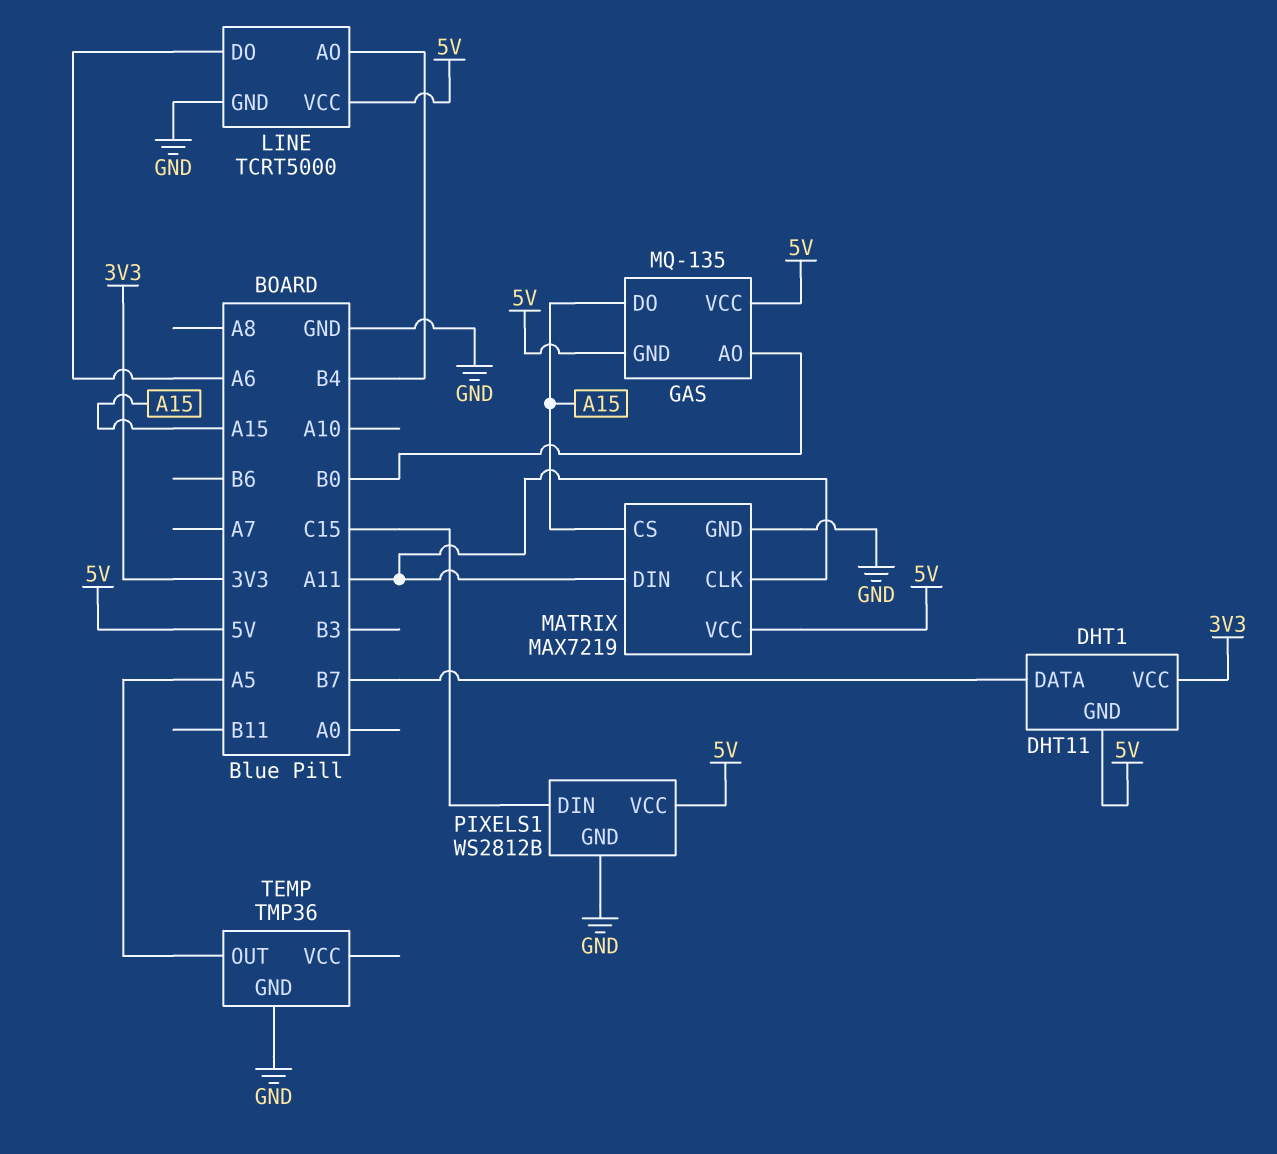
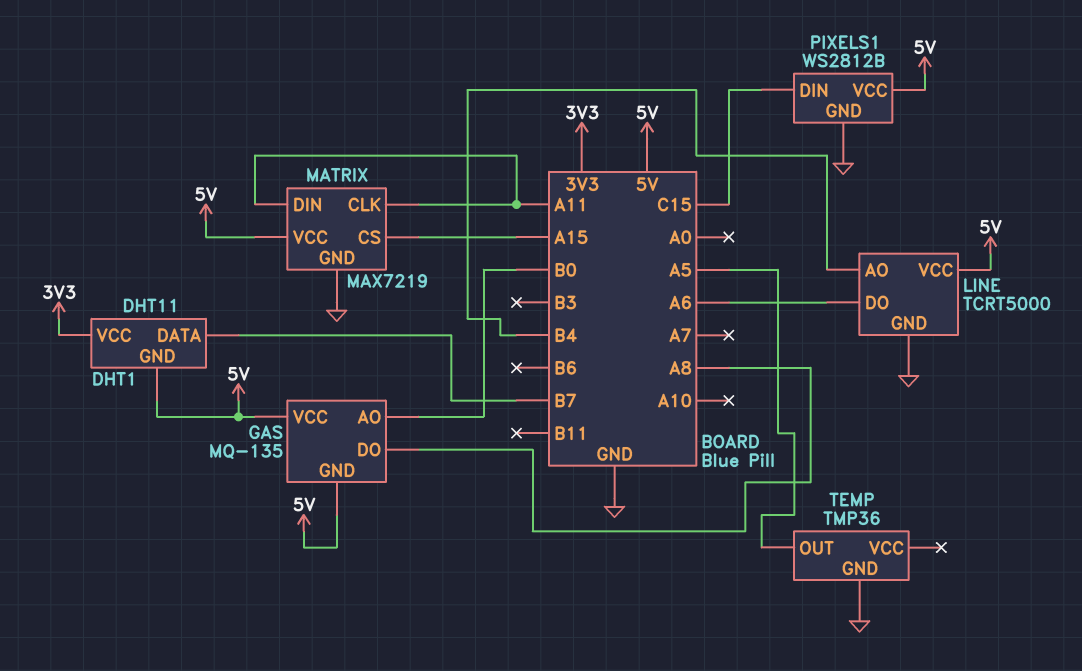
GAS pin DO: A15 -> A8

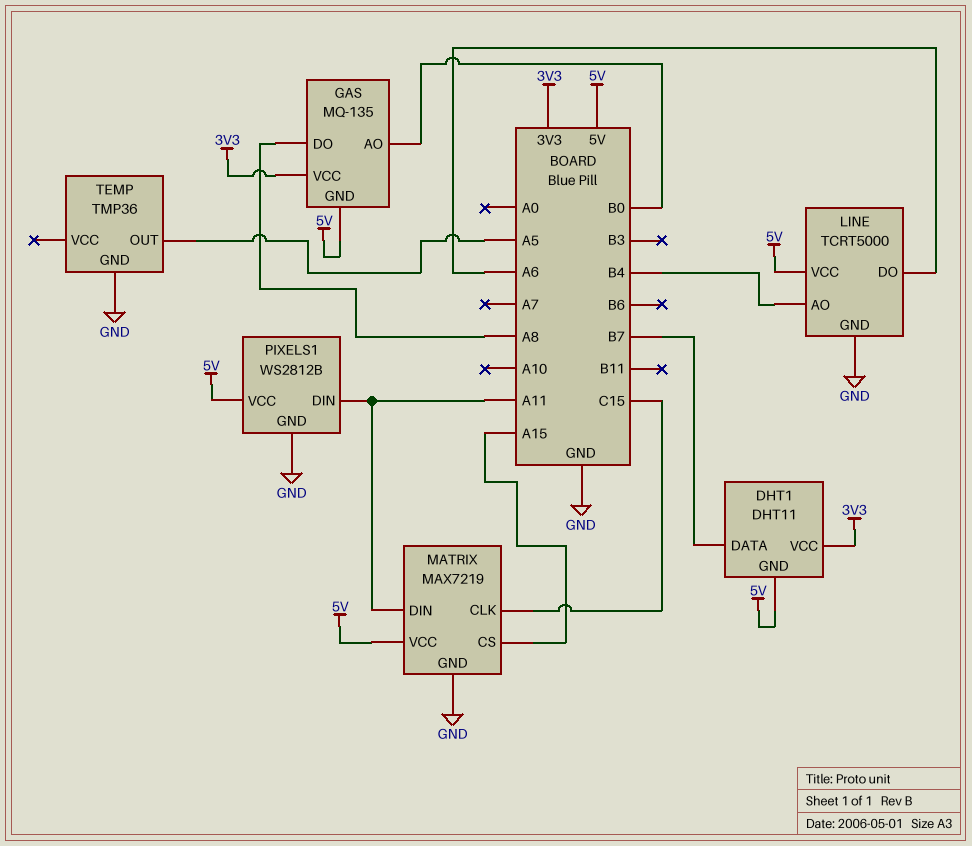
GAS pin VCC: 5V -> 3V3
MATRIX pin CLK: A11 -> C15
PIXELS1 pin DIN: C15 -> A11

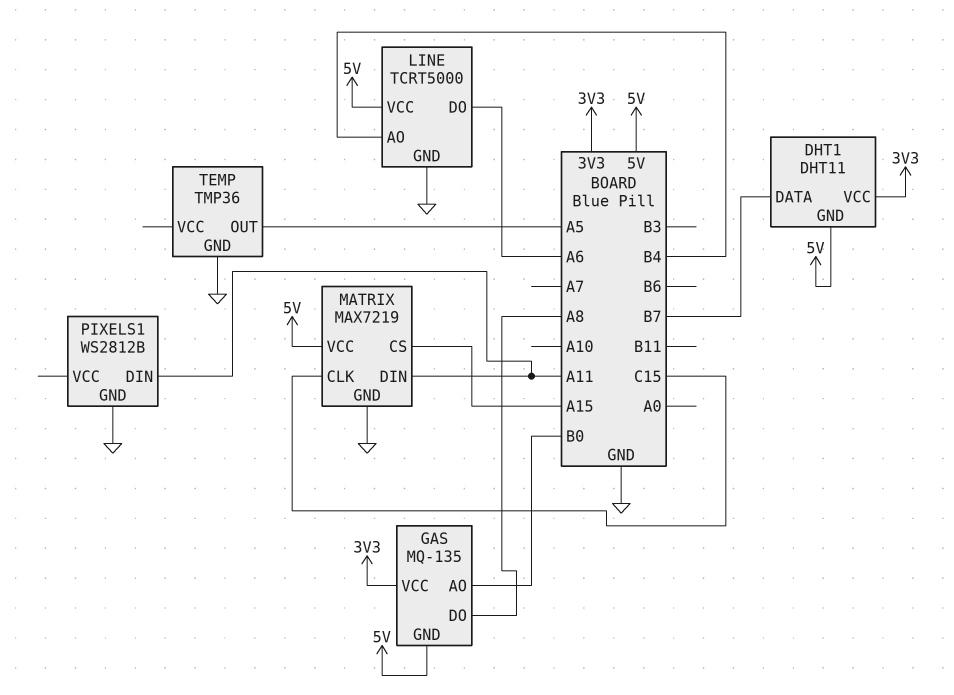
PIXELS1 pin VCC: 5V -> none

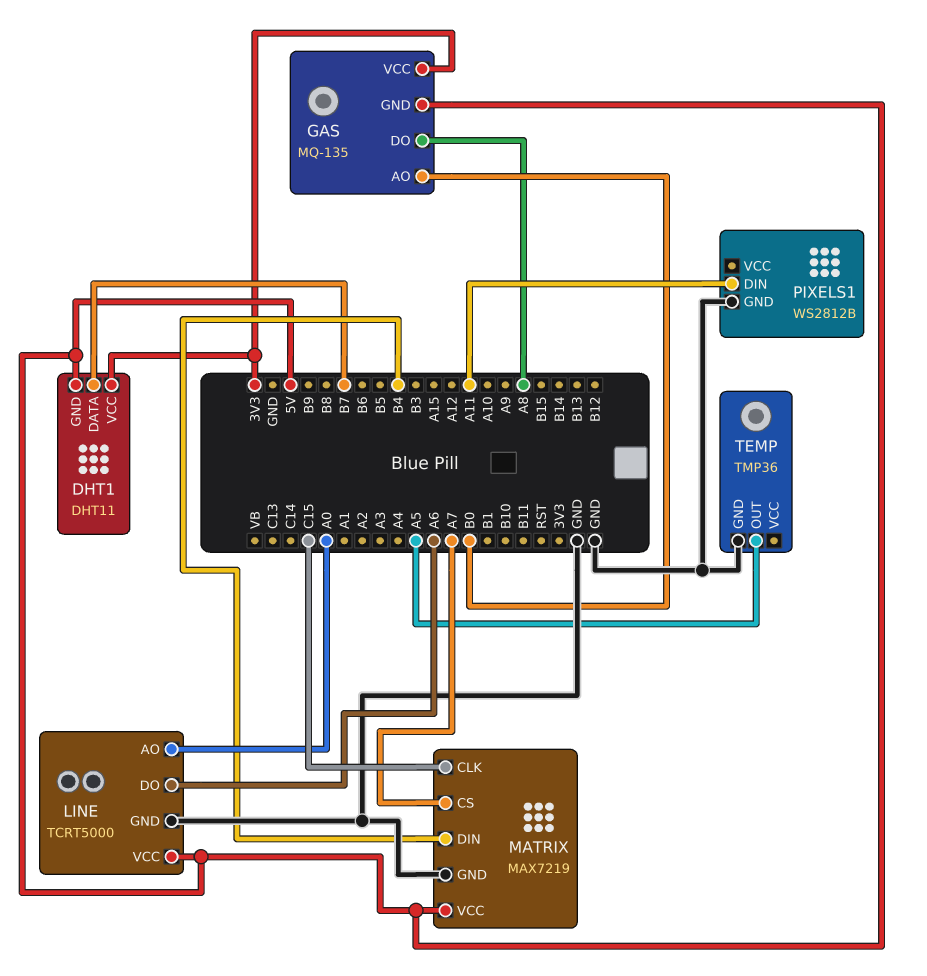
LINE pin AO: B4 -> A0
MATRIX pin CS: A15 -> A7
MATRIX pin DIN: A11 -> B4

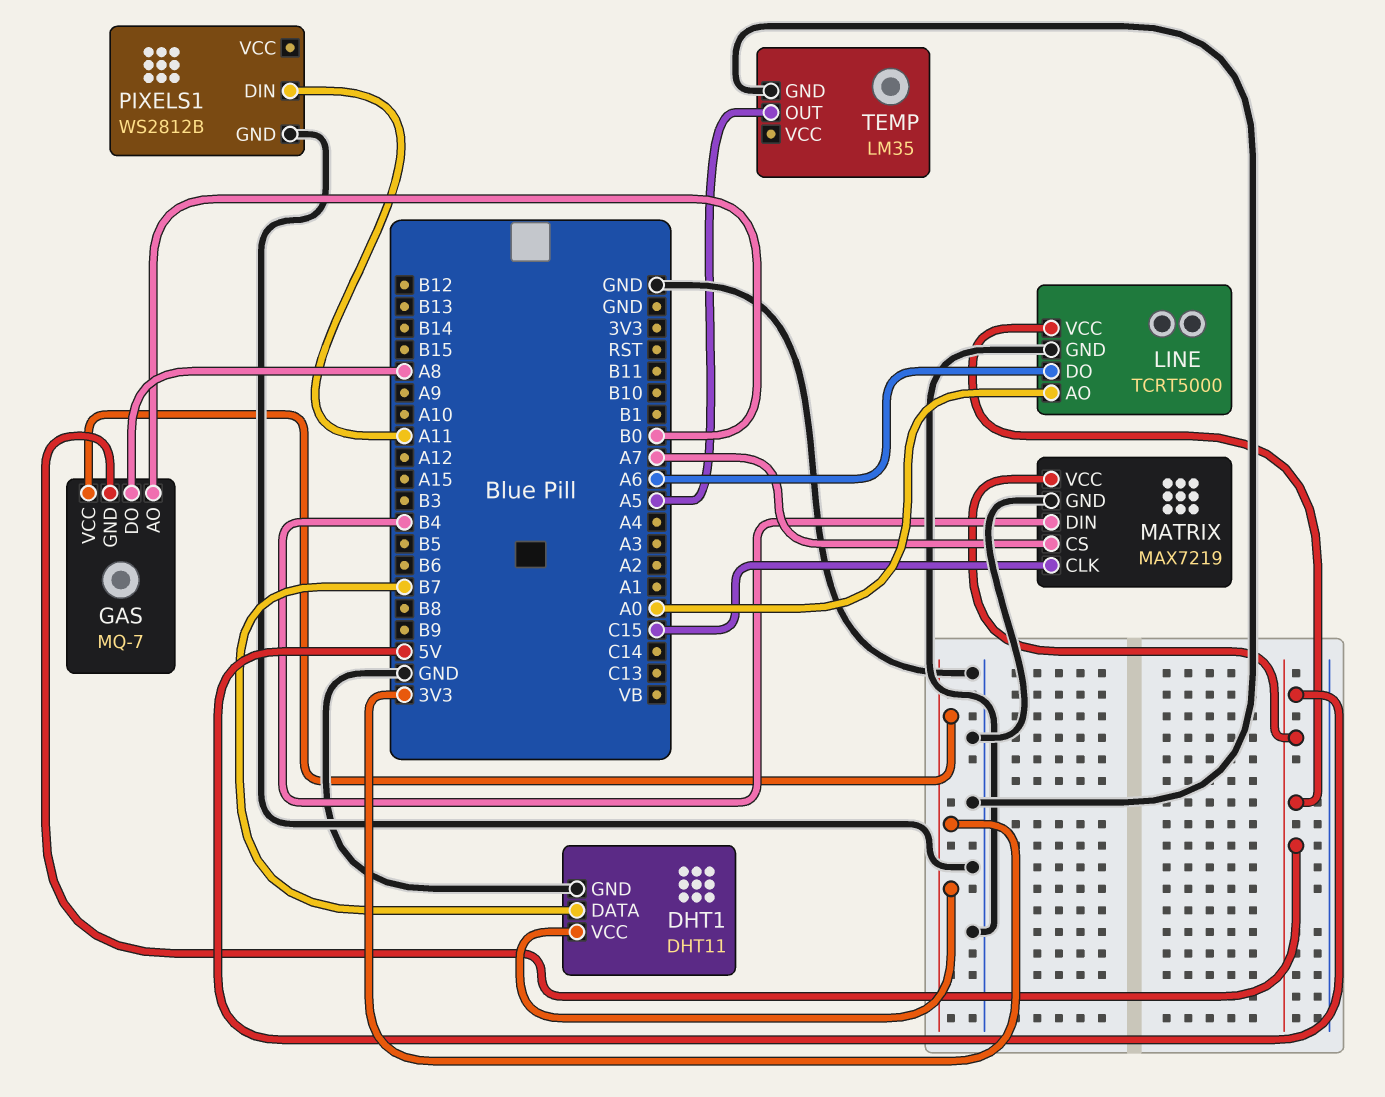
DHT1 pin GND: 5V -> GND
GAS: MQ-135 -> MQ-7
TEMP: TMP36 -> LM35

